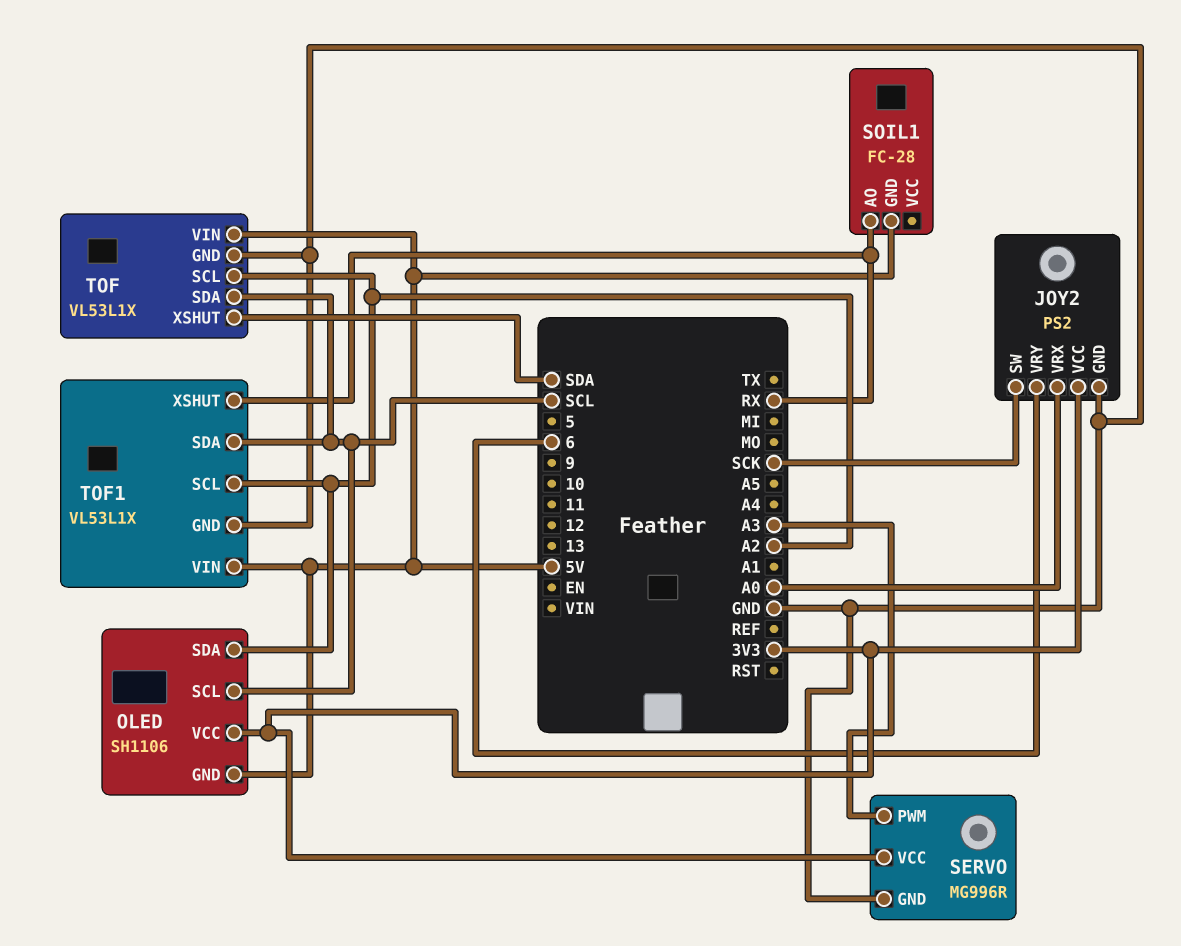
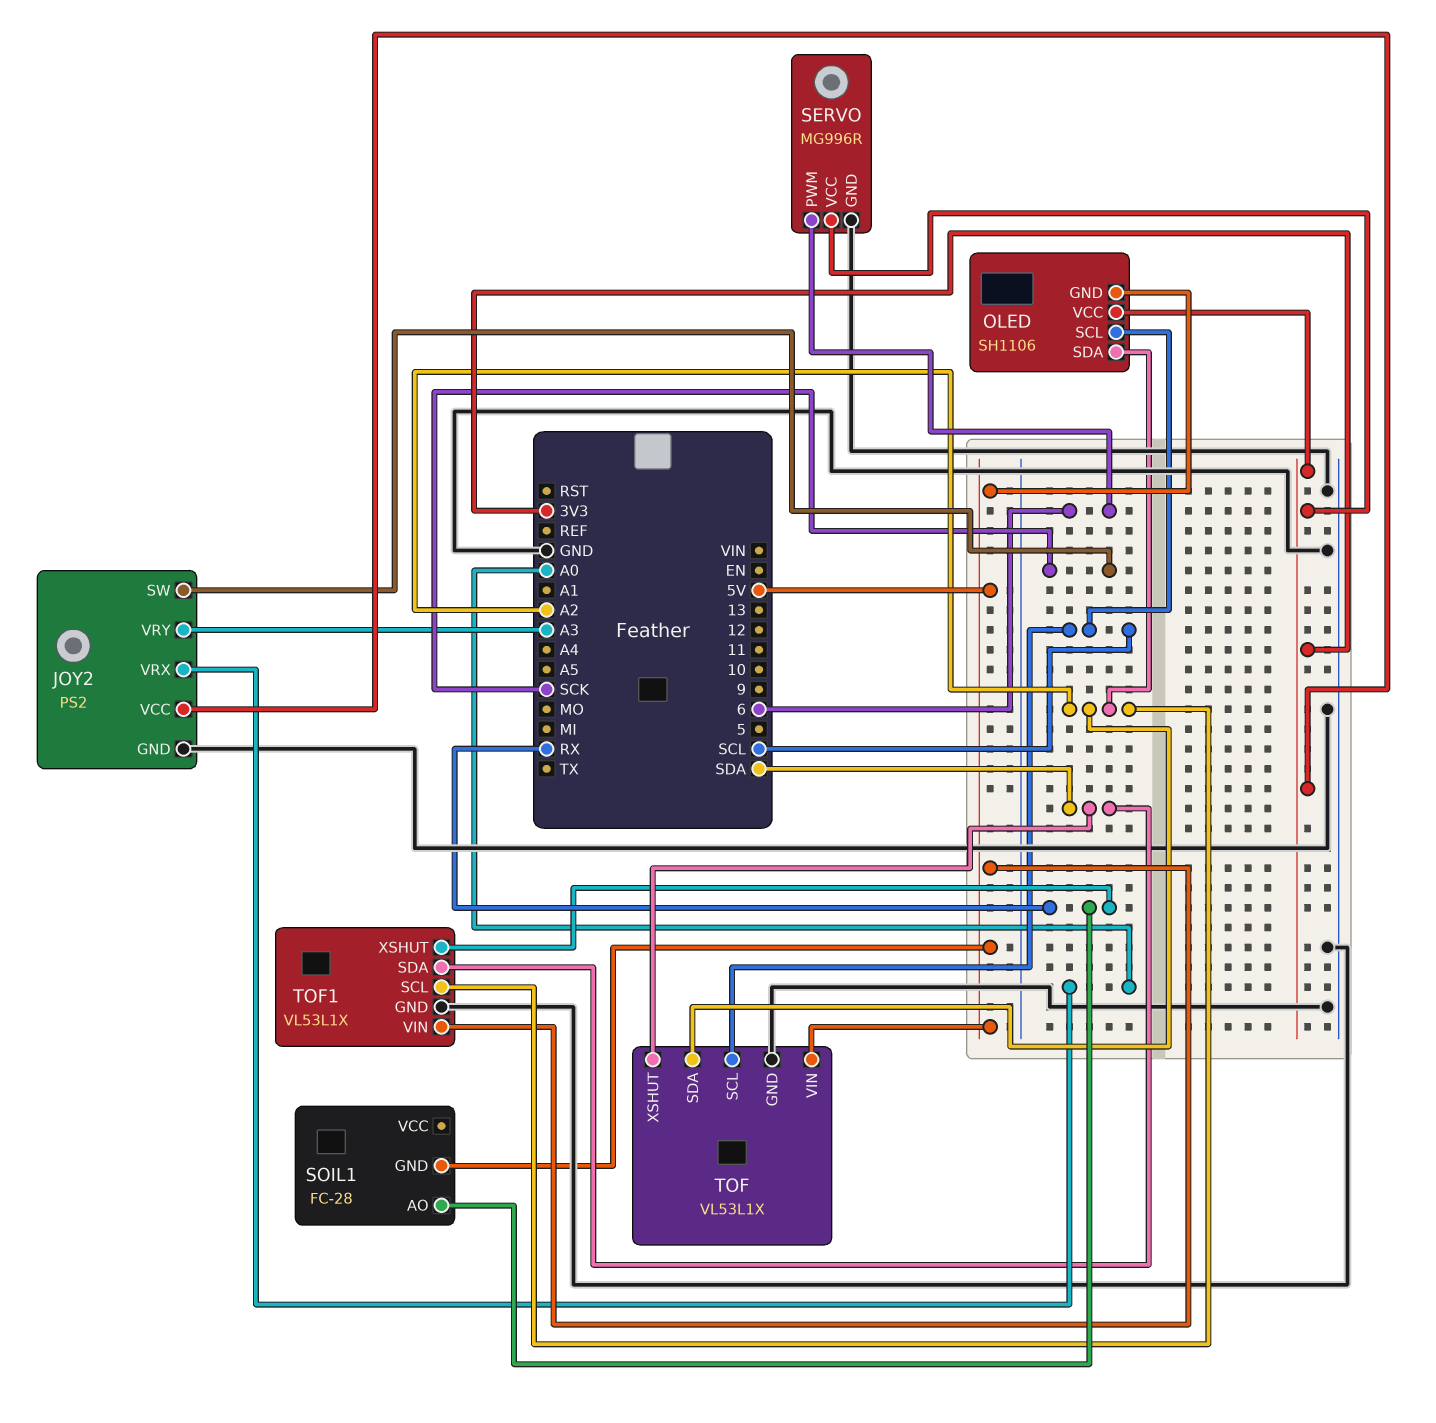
JOY2 pin VRY: 6 -> A3
SERVO pin PWM: A3 -> 6
TOF pin SCL: A2 -> SCL
TOF pin SDA: SCL -> A2
TOF1 pin SDA: SCL -> SDA

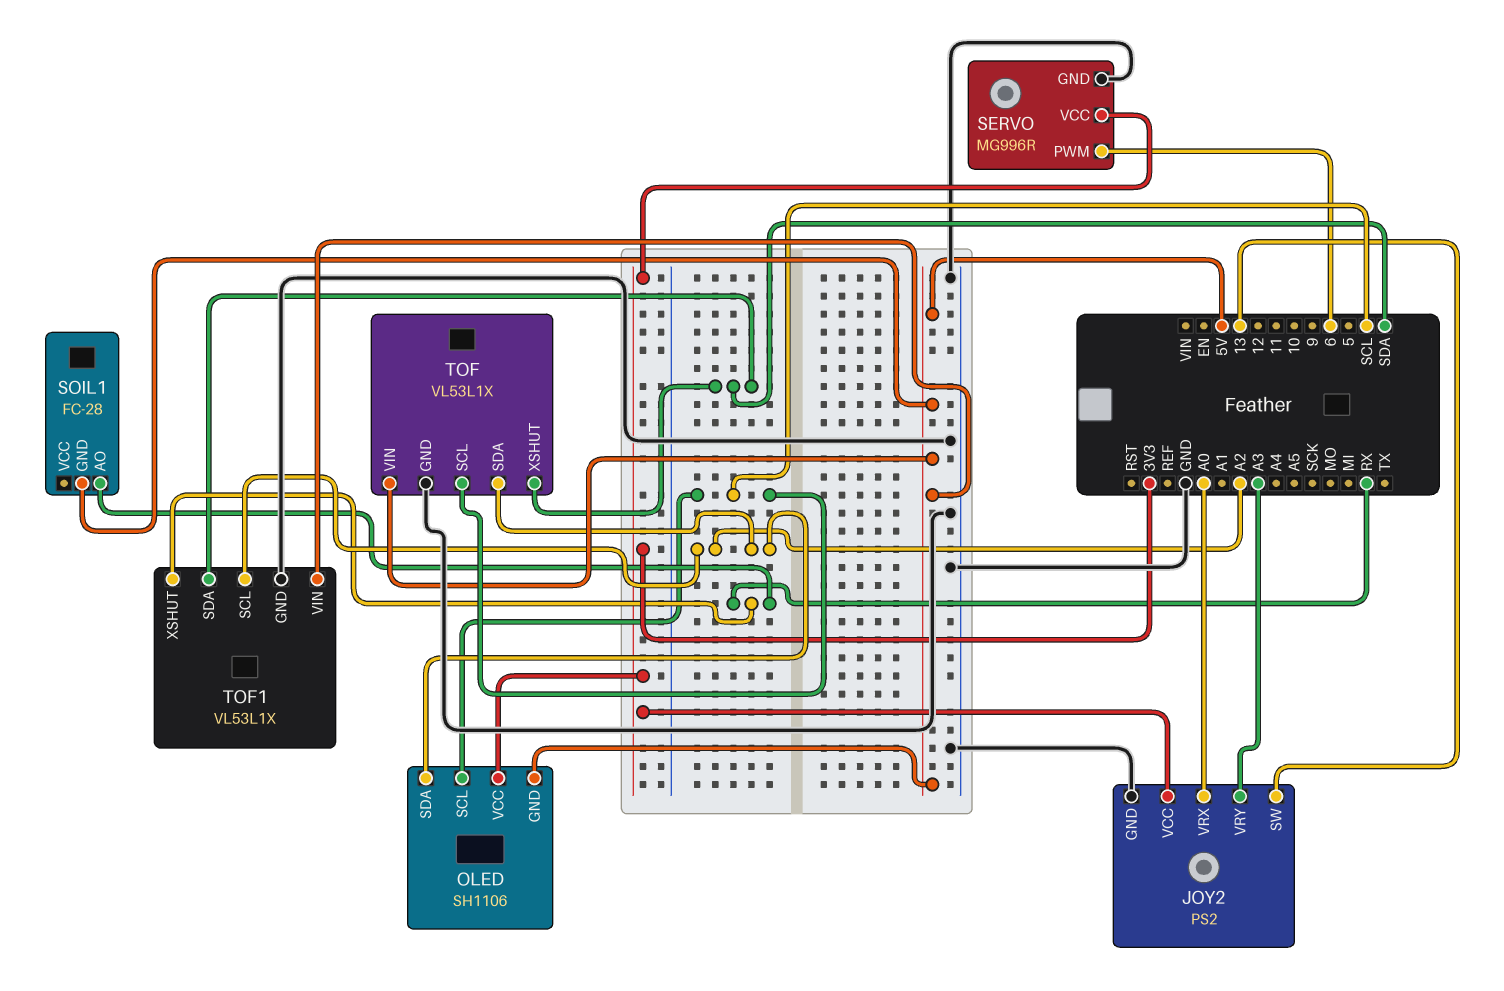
JOY2 pin SW: SCK -> 13

